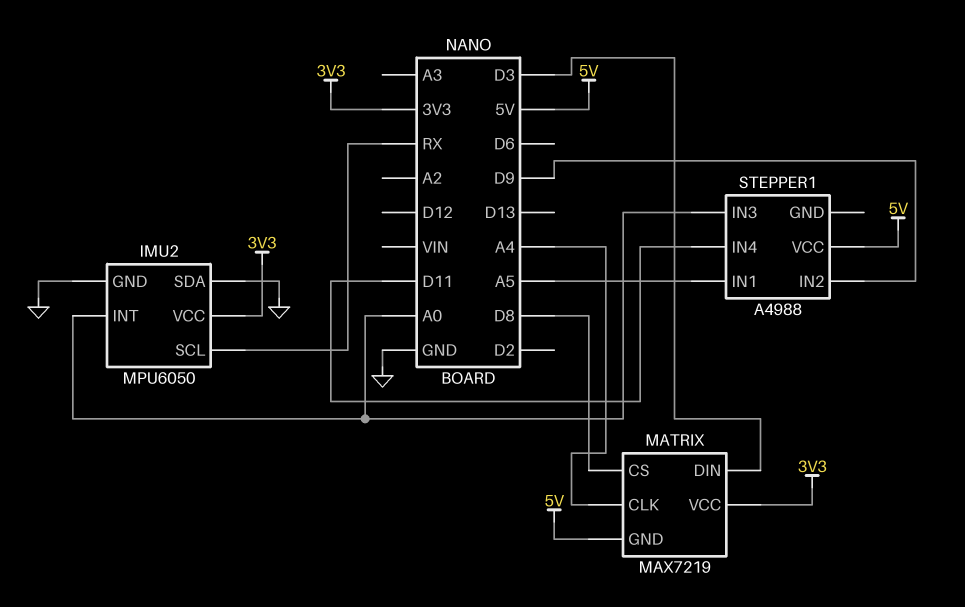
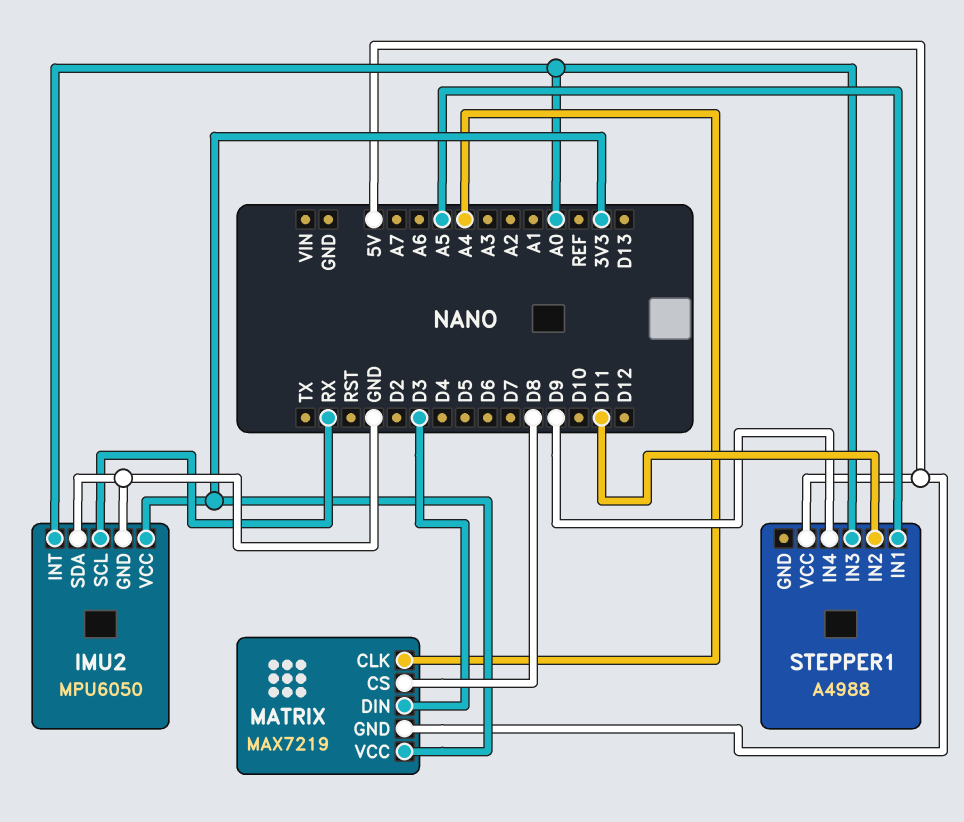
STEPPER1 pin IN2: D9 -> D11
STEPPER1 pin IN4: D11 -> D9

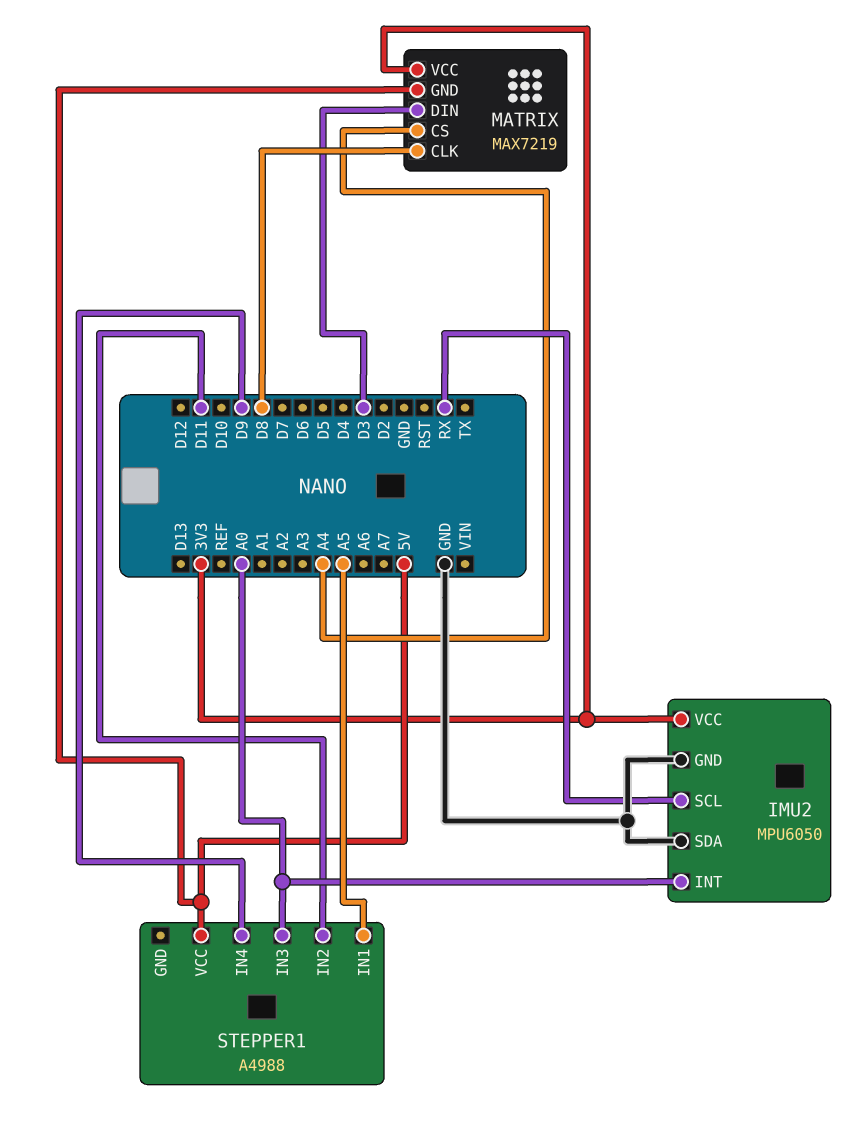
MATRIX pin CLK: A4 -> D8
MATRIX pin CS: D8 -> A4

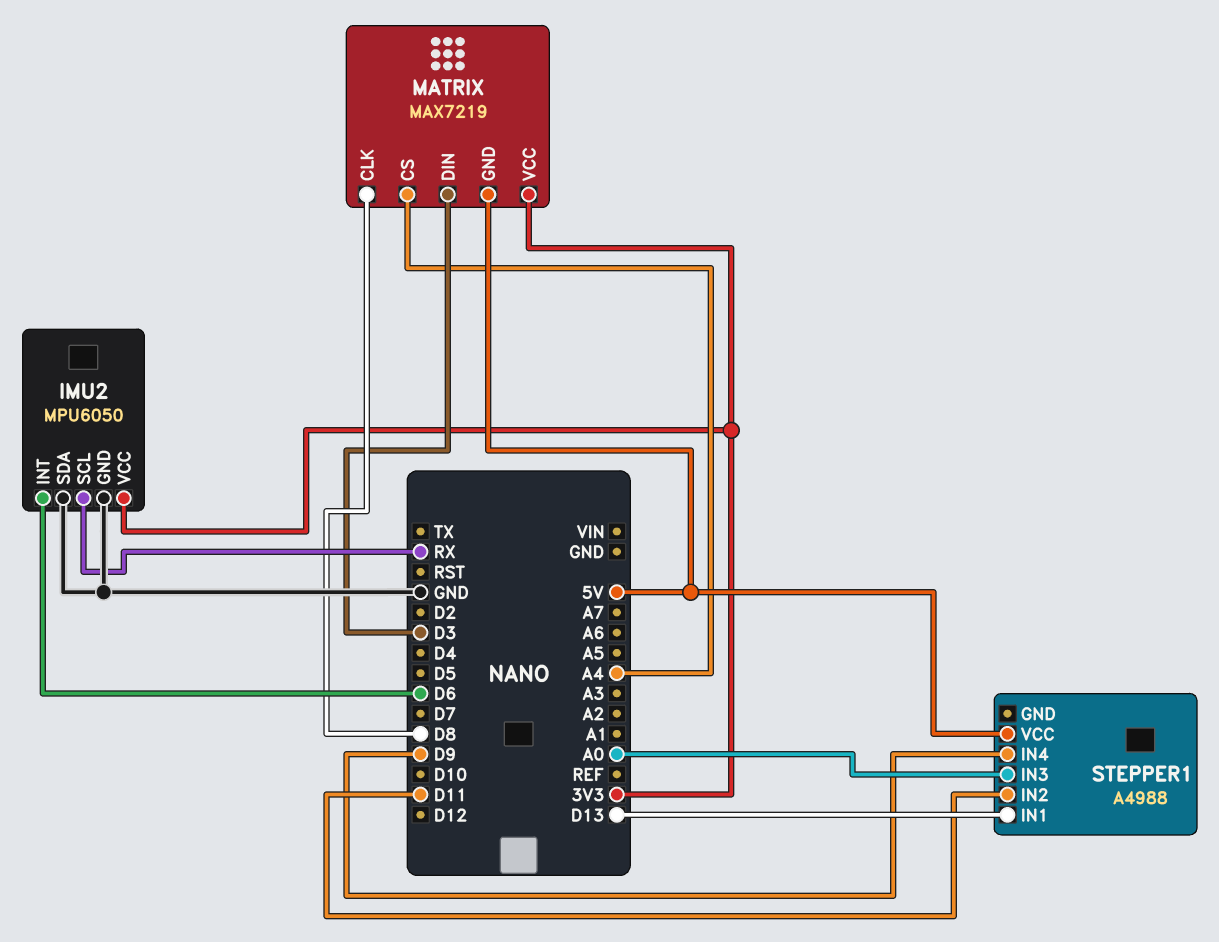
IMU2 pin INT: A0 -> D6
STEPPER1 pin IN1: A5 -> D13

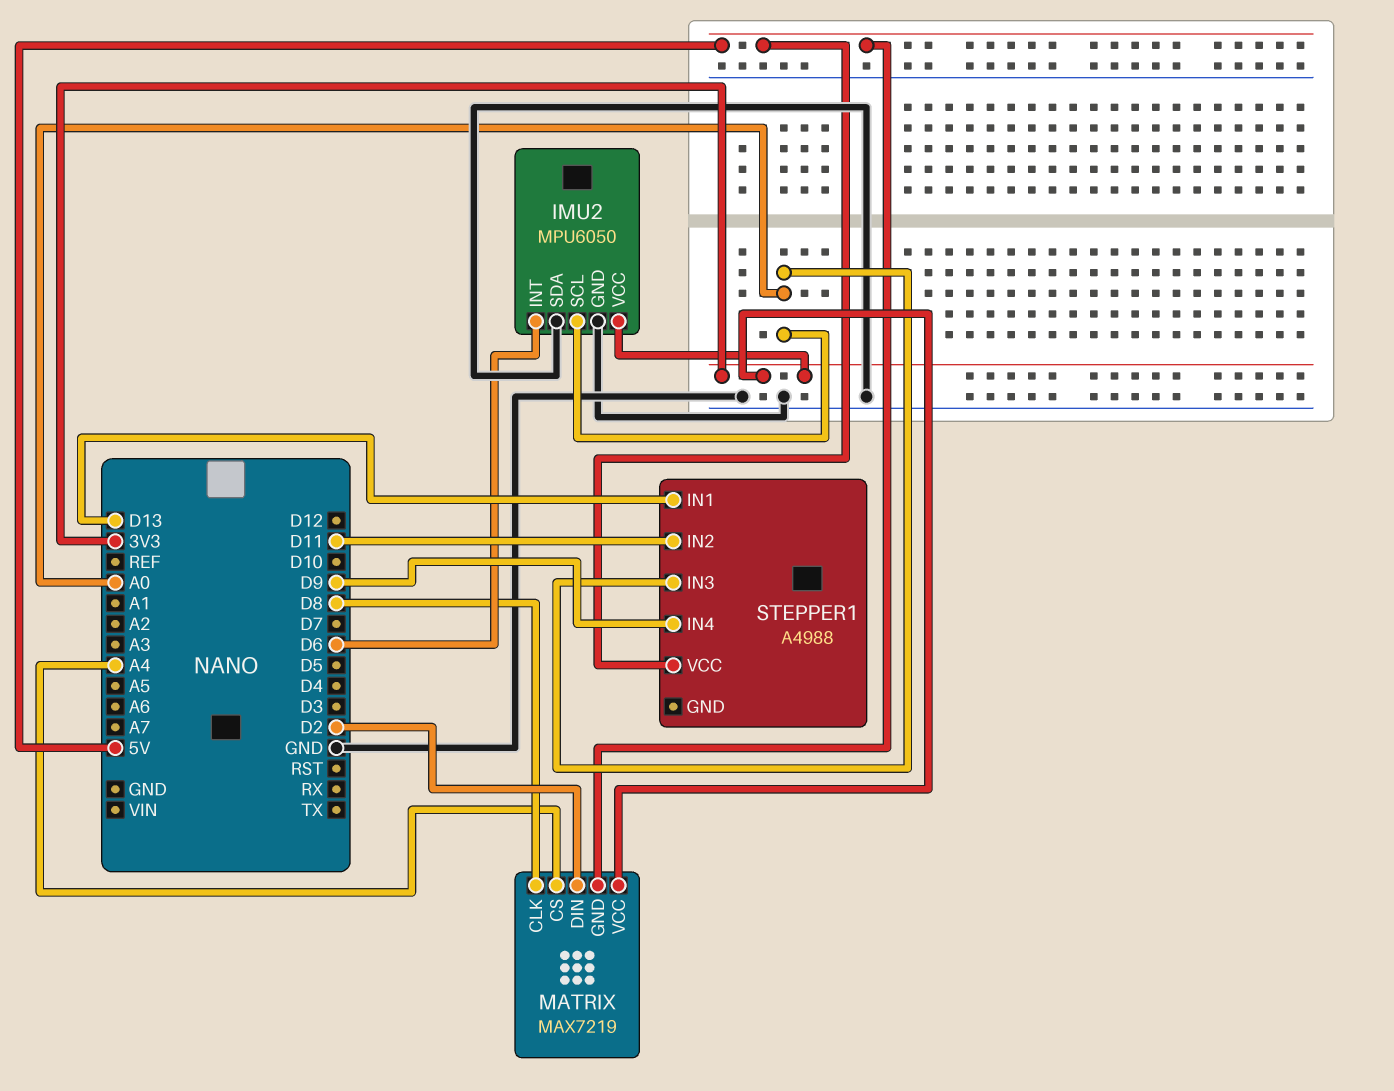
IMU2 pin SCL: RX -> A0
MATRIX pin DIN: D3 -> D2

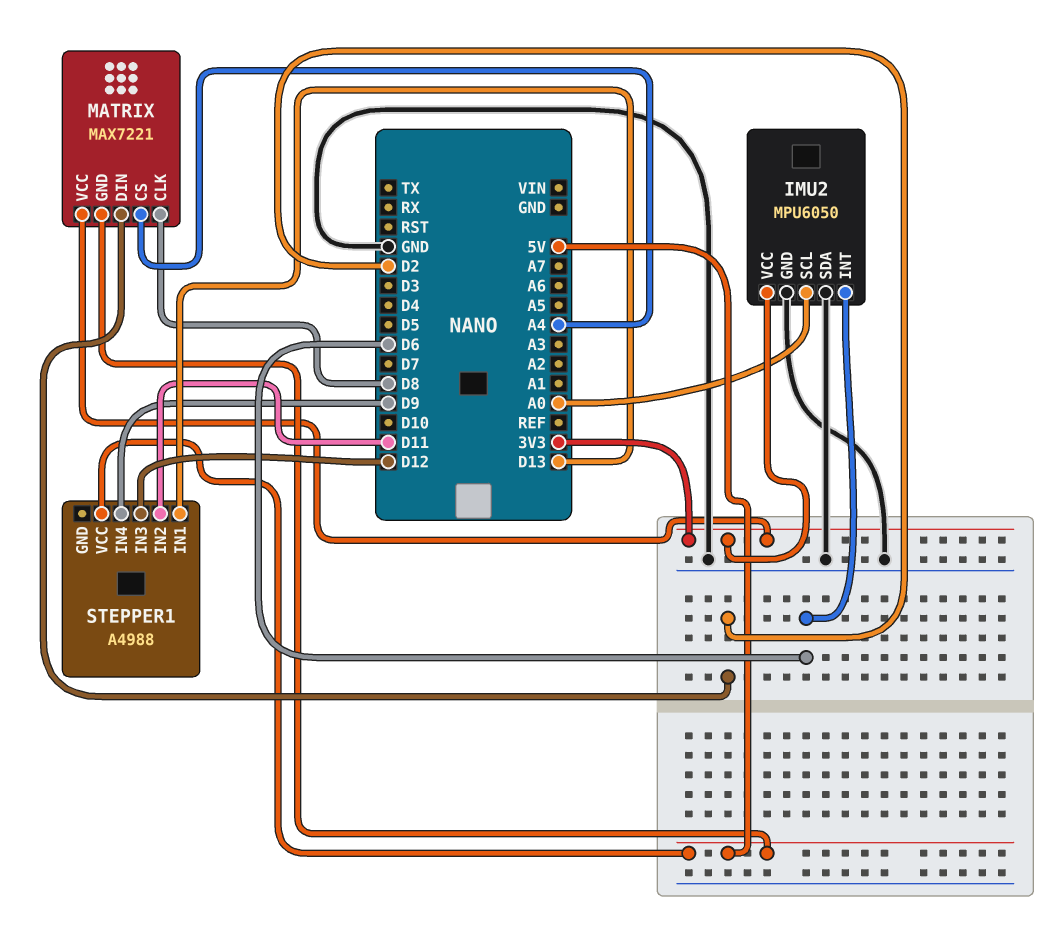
MATRIX: MAX7219 -> MAX7221
STEPPER1 pin IN3: A0 -> D12

